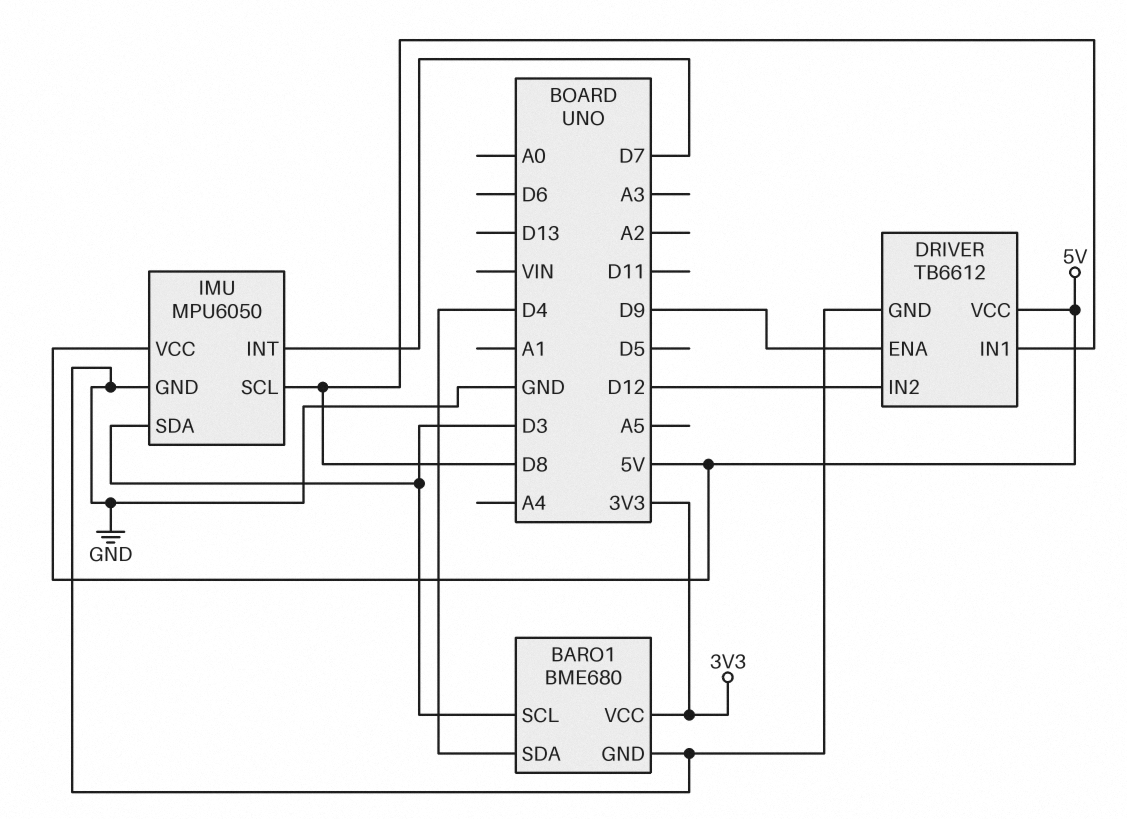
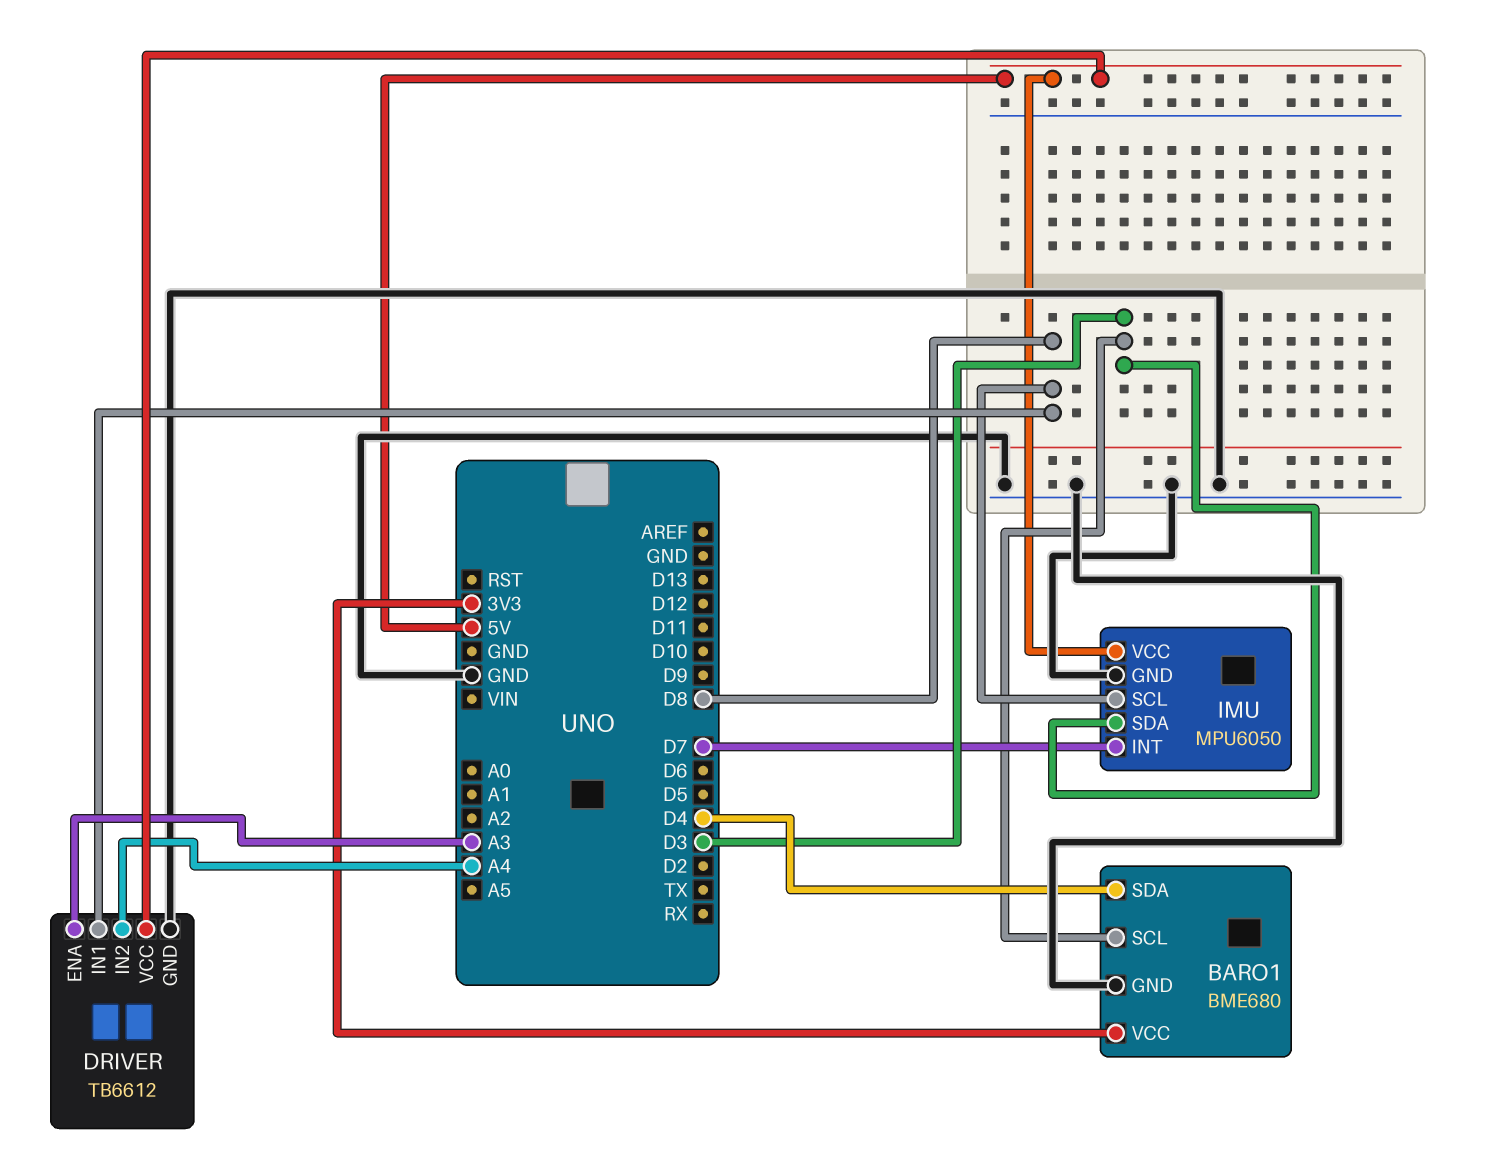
DRIVER pin ENA: D9 -> A3
DRIVER pin IN2: D12 -> A4

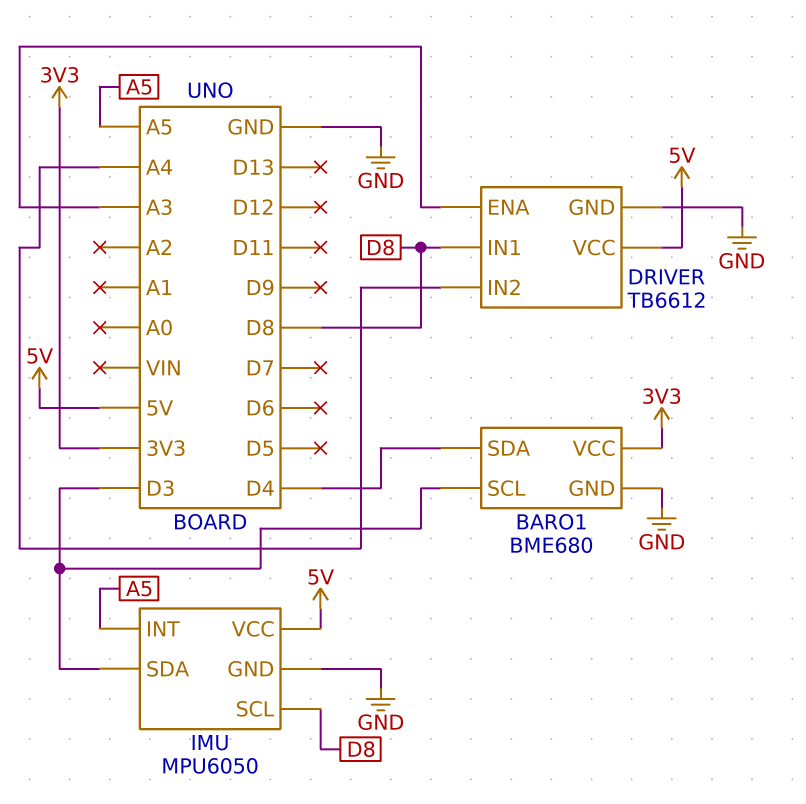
IMU pin INT: D7 -> A5

